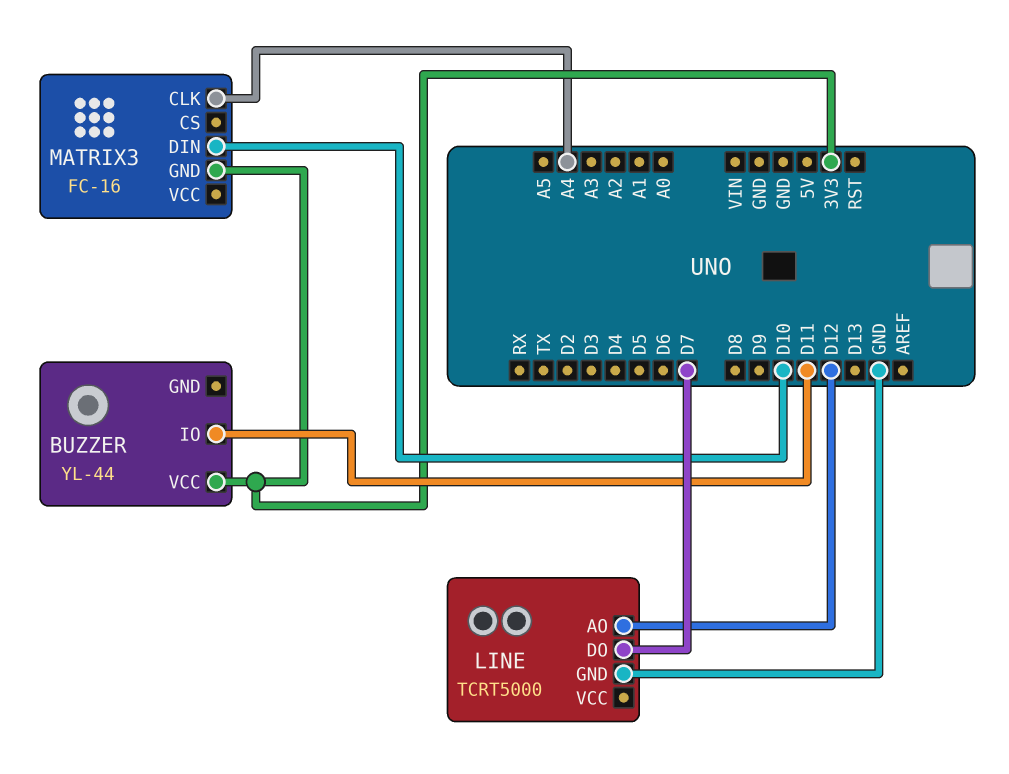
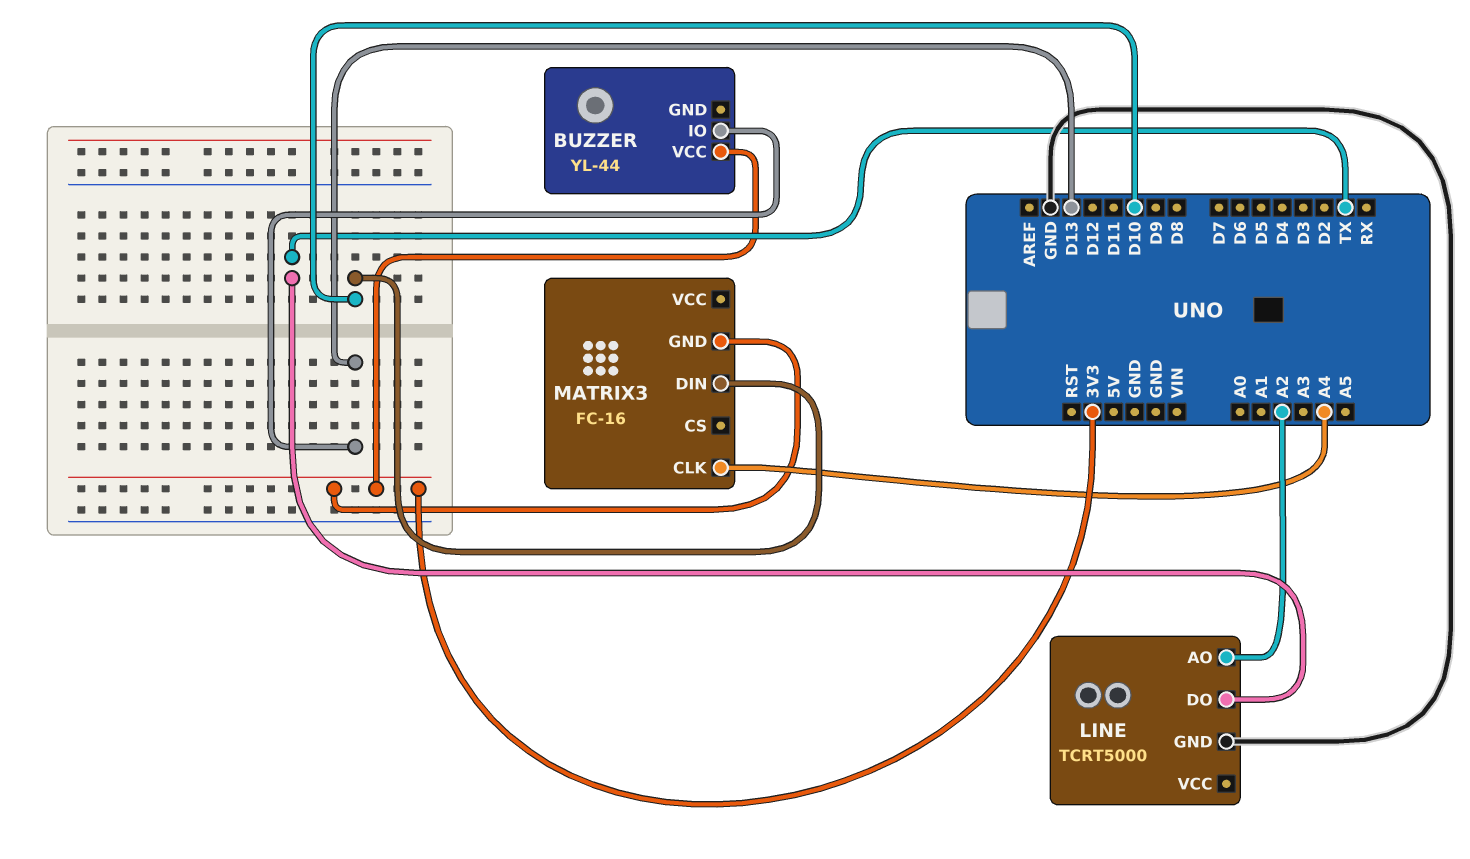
BUZZER pin IO: D11 -> D13
LINE pin AO: D12 -> A2
LINE pin DO: D7 -> TX

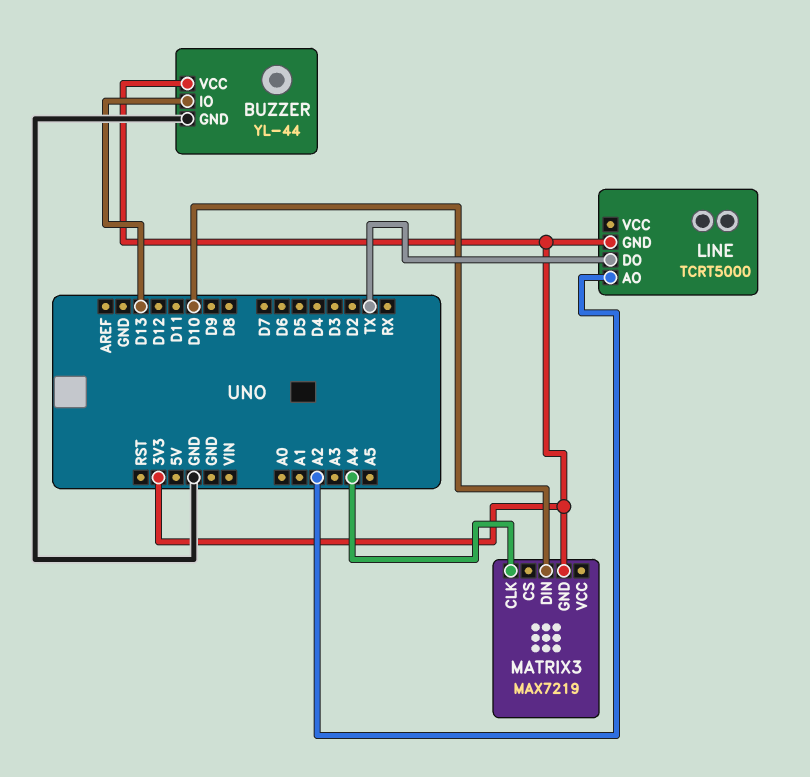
BUZZER pin GND: none -> GND
LINE pin GND: GND -> 3V3
MATRIX3: FC-16 -> MAX7219

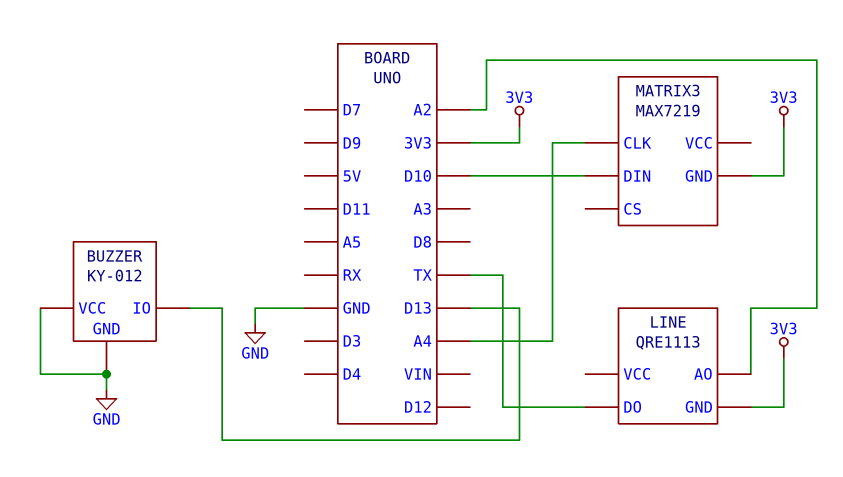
BUZZER: YL-44 -> KY-012
BUZZER pin VCC: 3V3 -> GND
LINE: TCRT5000 -> QRE1113

